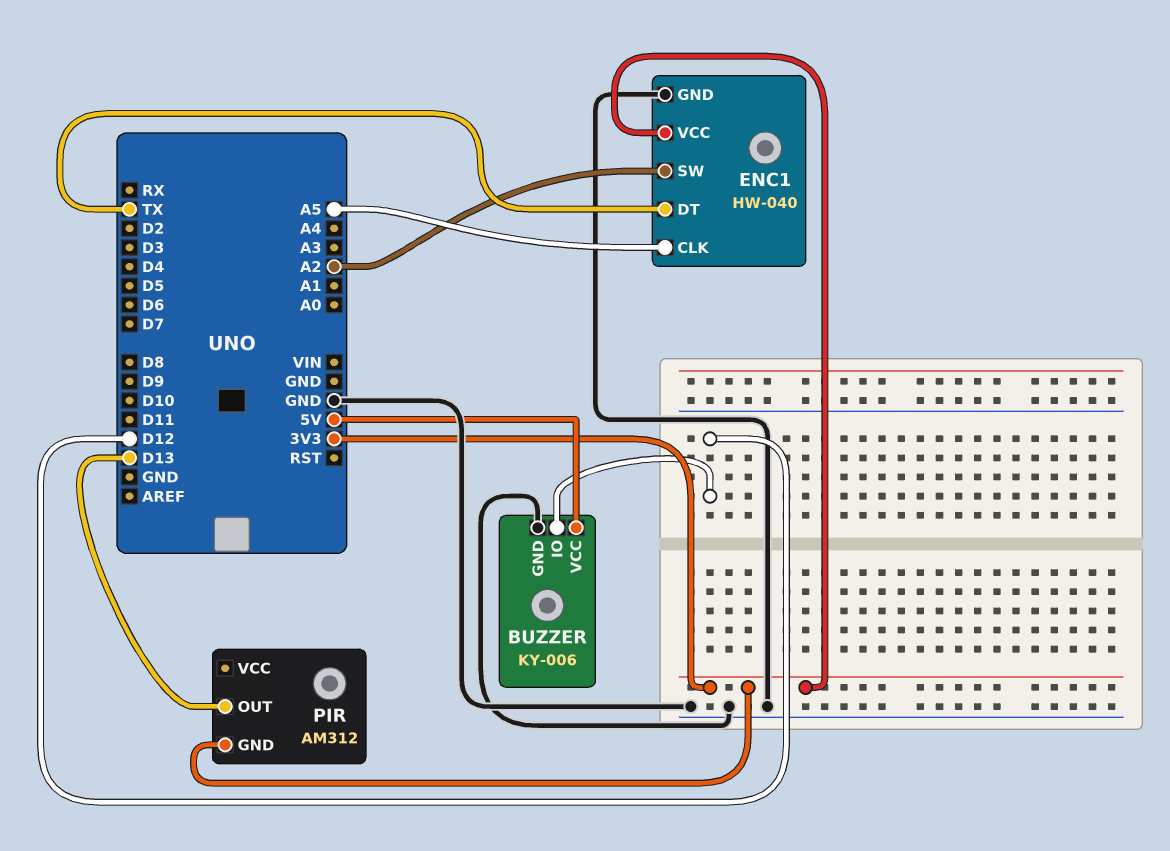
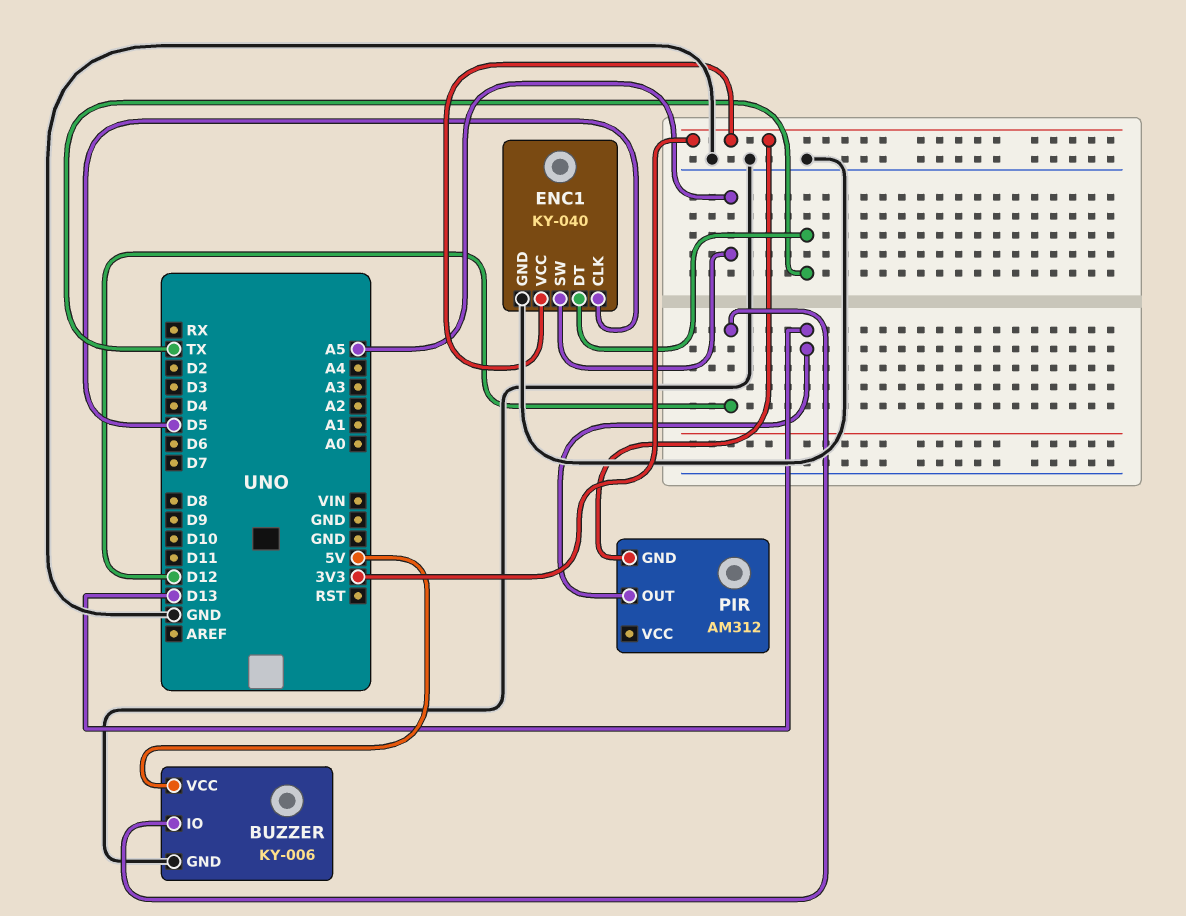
ENC1: HW-040 -> KY-040
ENC1 pin CLK: A5 -> D5
ENC1 pin SW: A2 -> A5

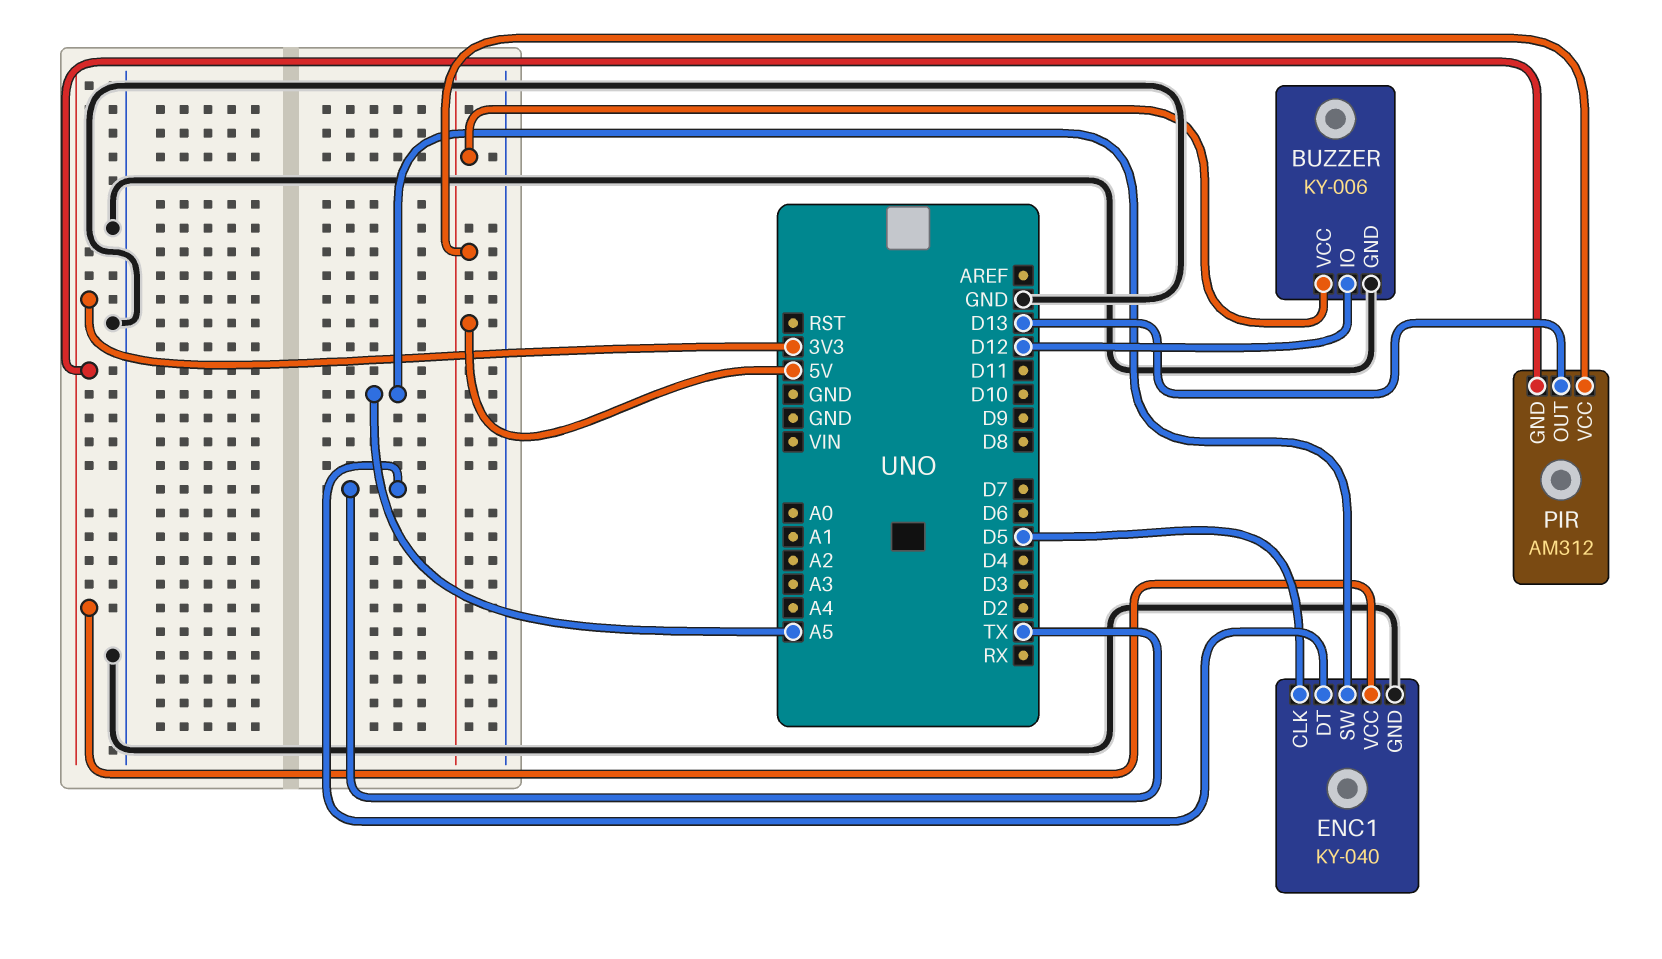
PIR pin VCC: none -> 5V

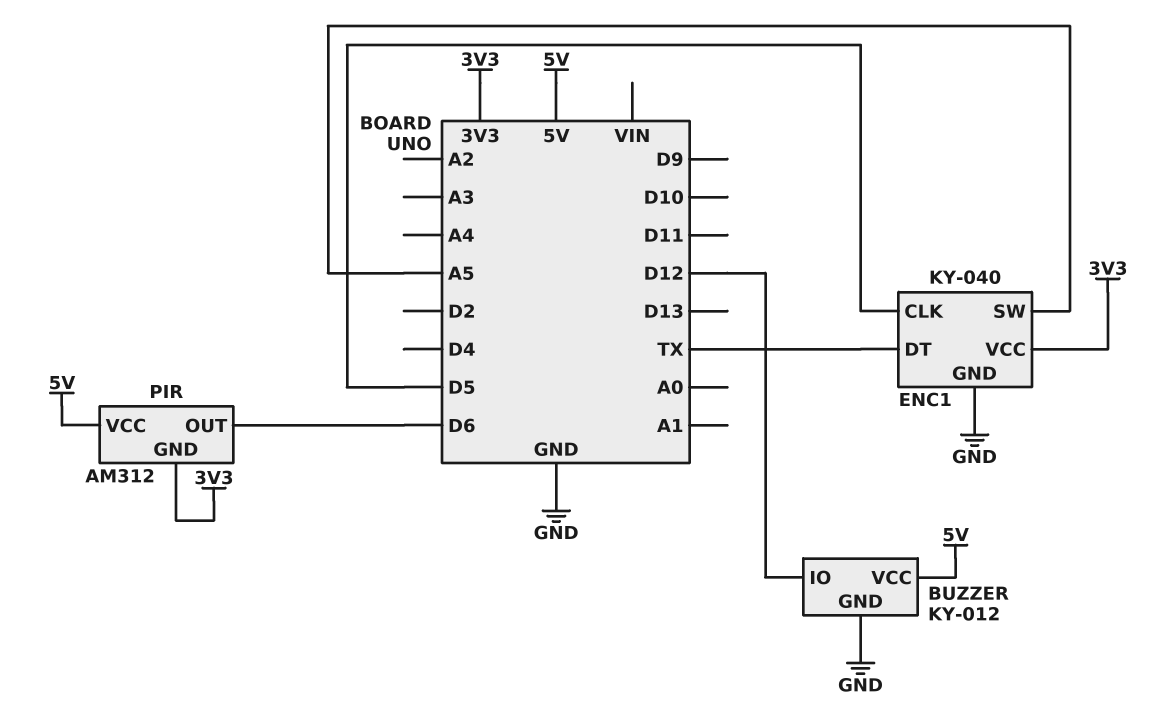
BUZZER: KY-006 -> KY-012
PIR pin OUT: D13 -> D6

